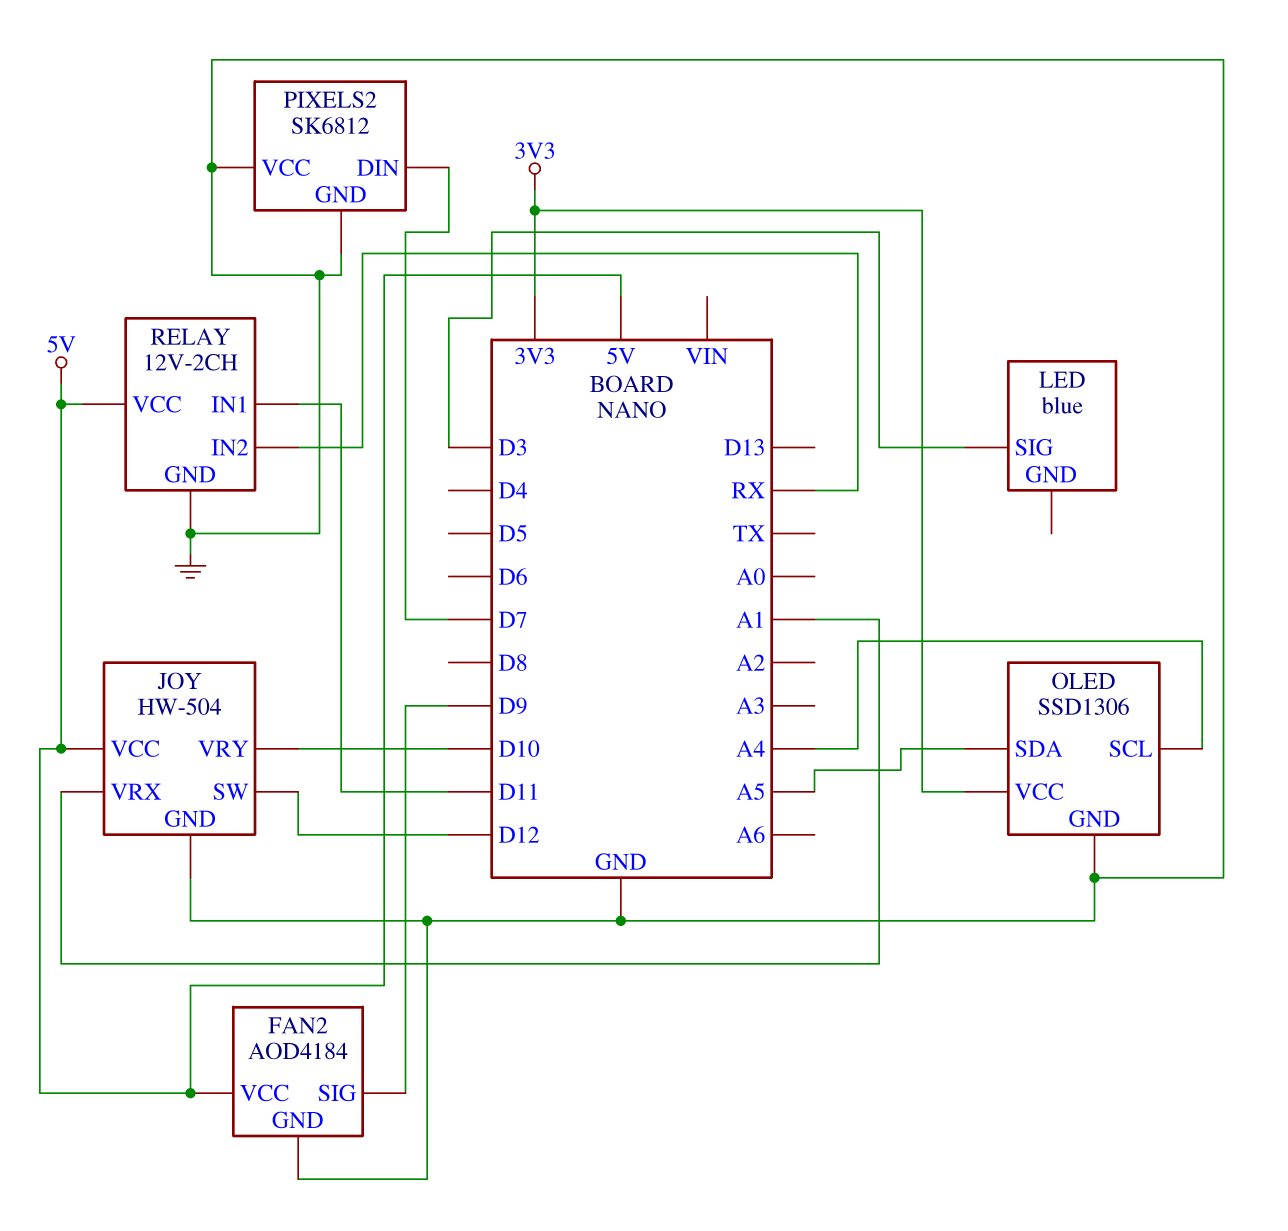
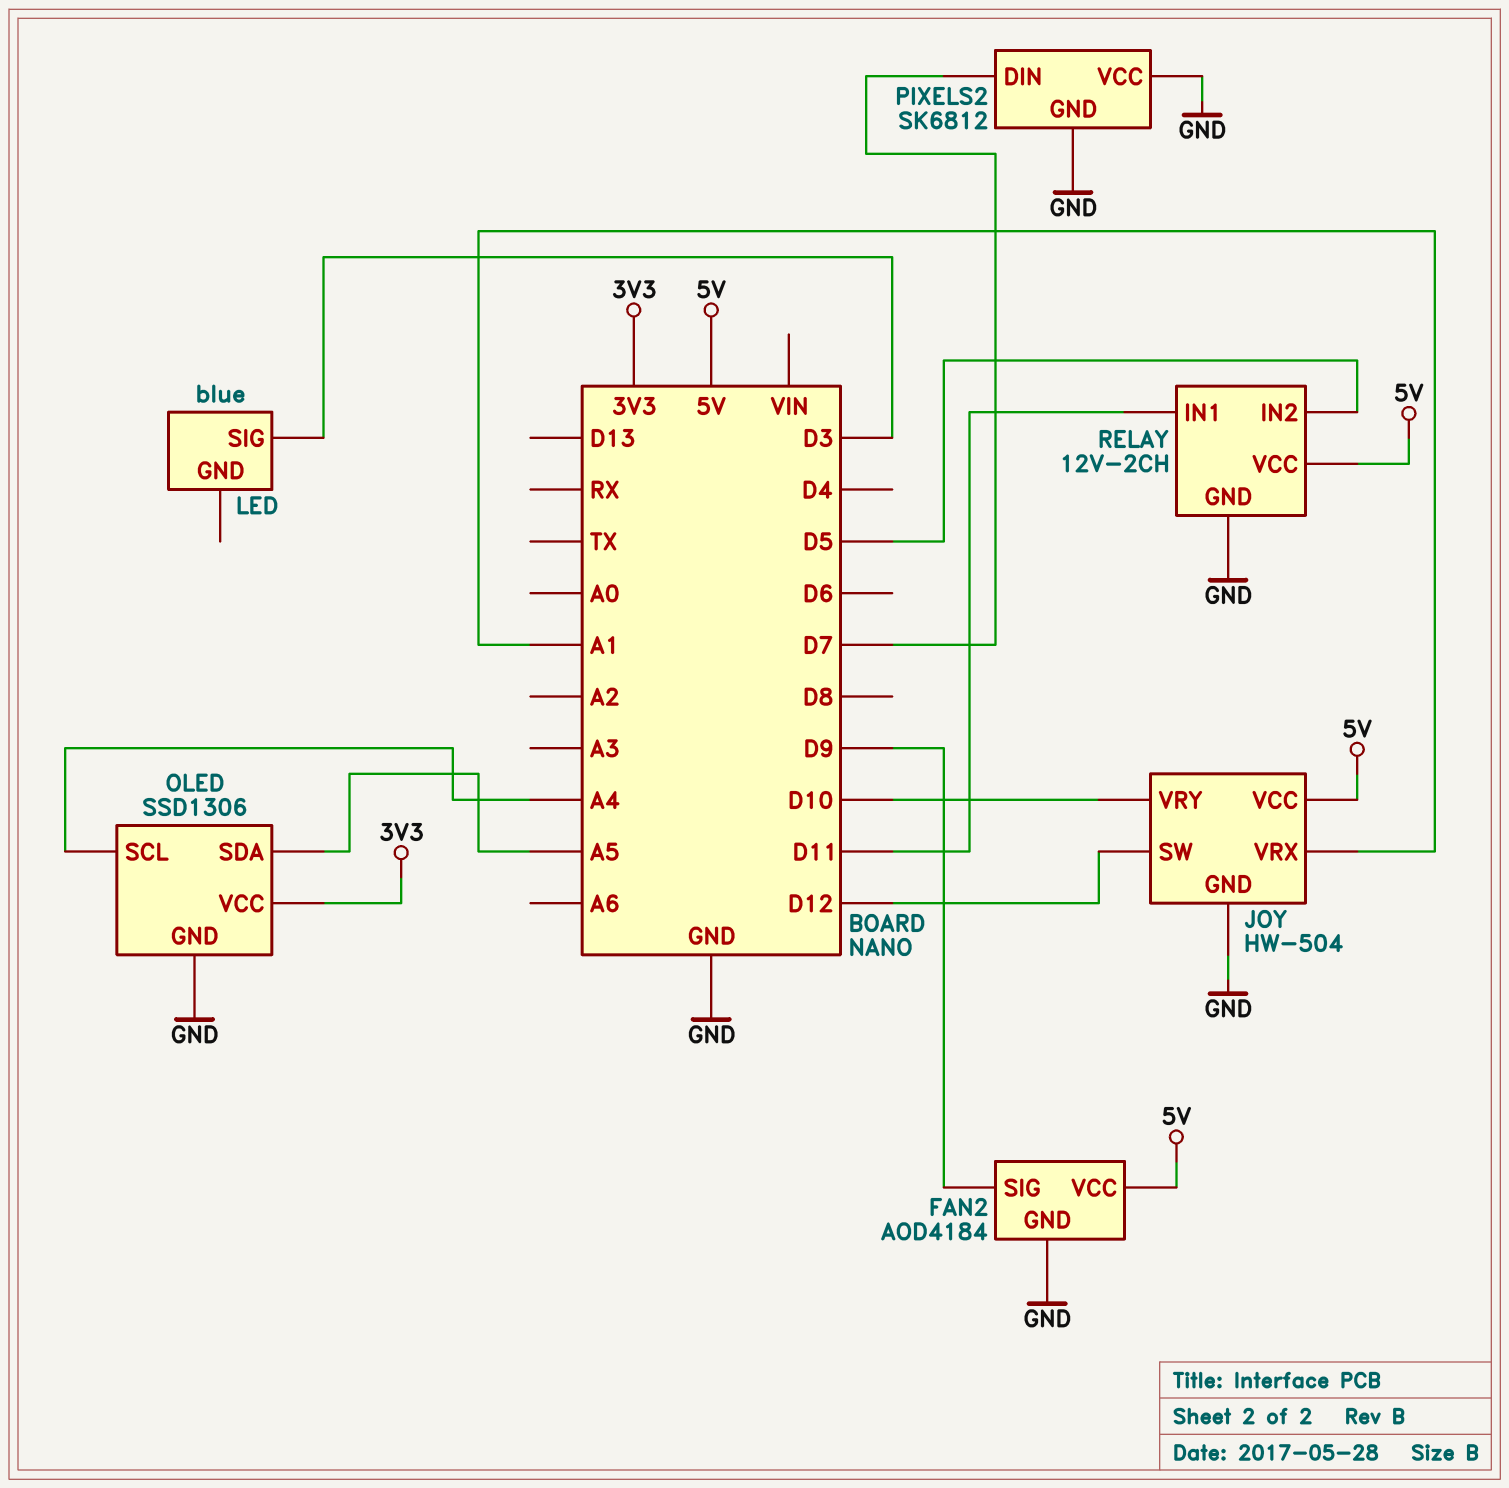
RELAY pin IN2: RX -> D5

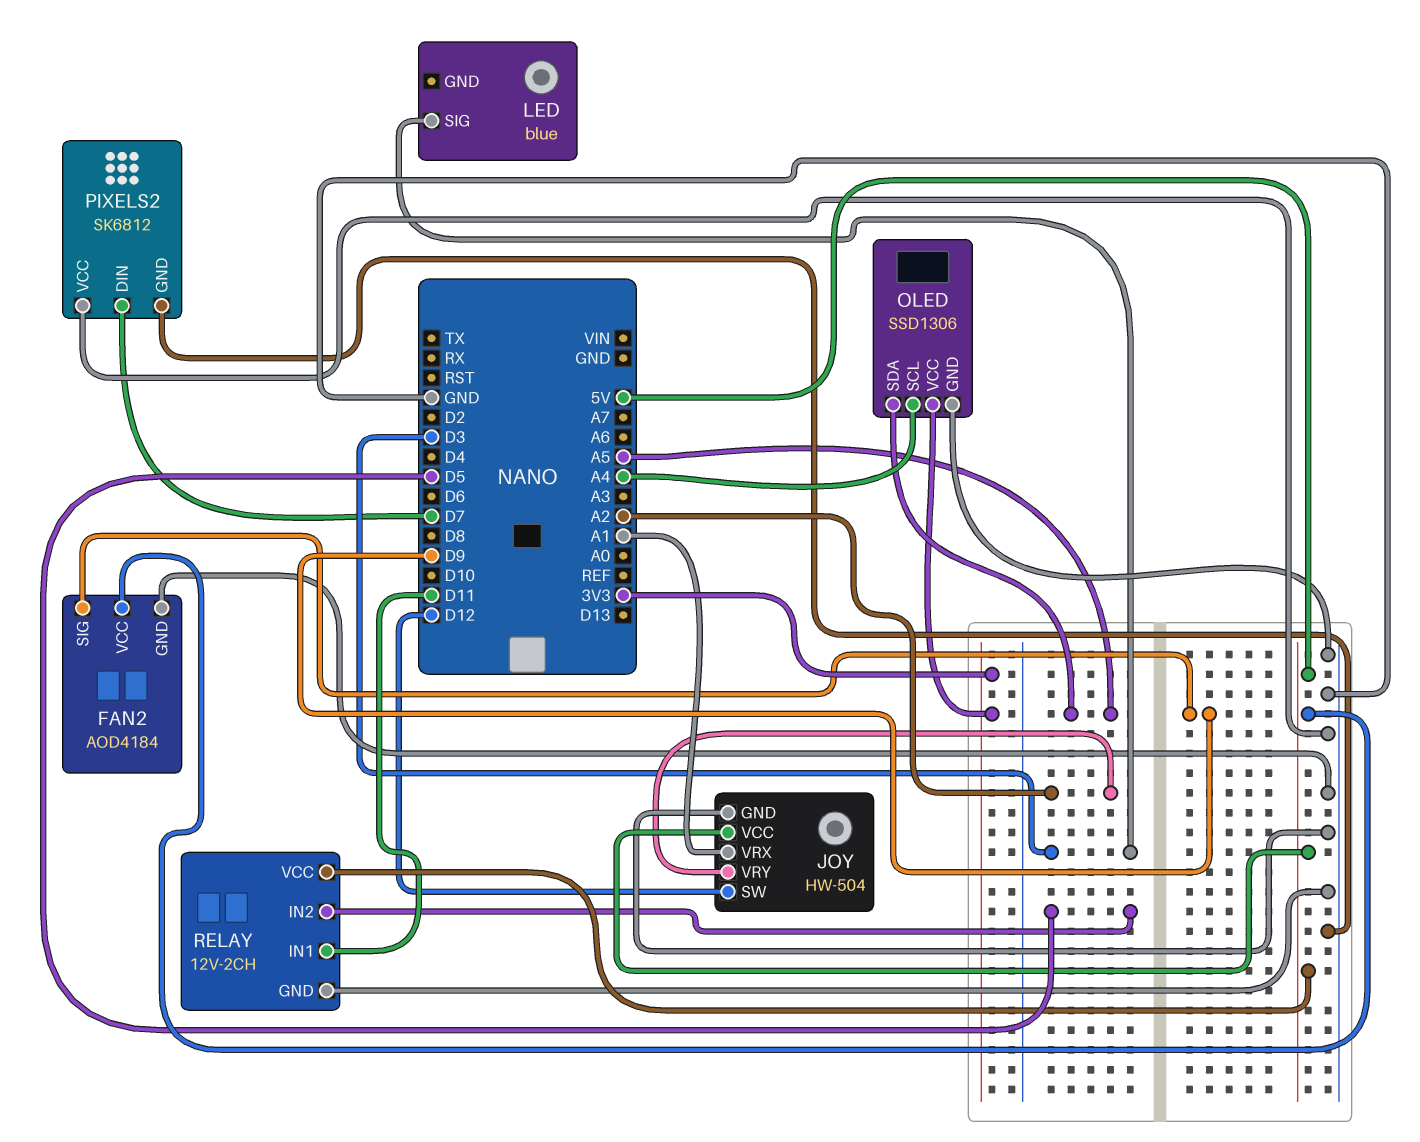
JOY pin VRY: D10 -> A2

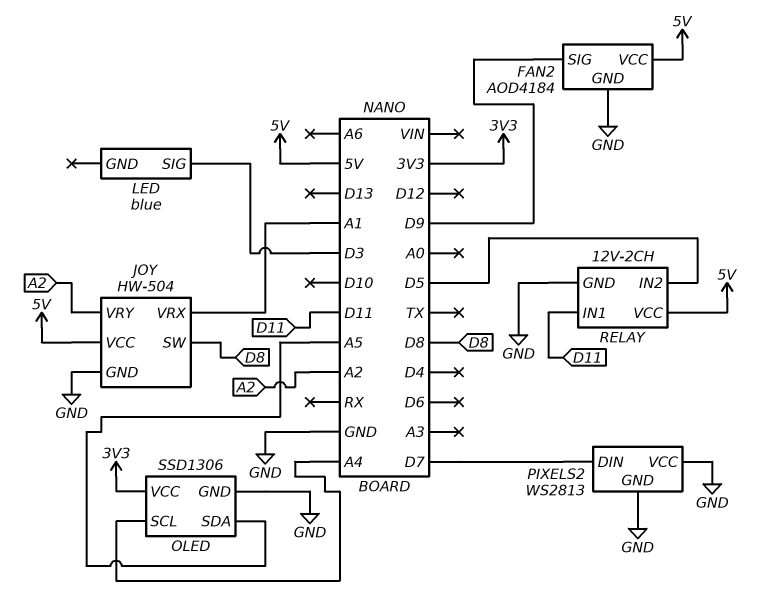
JOY pin SW: D12 -> D8
PIXELS2: SK6812 -> WS2813

